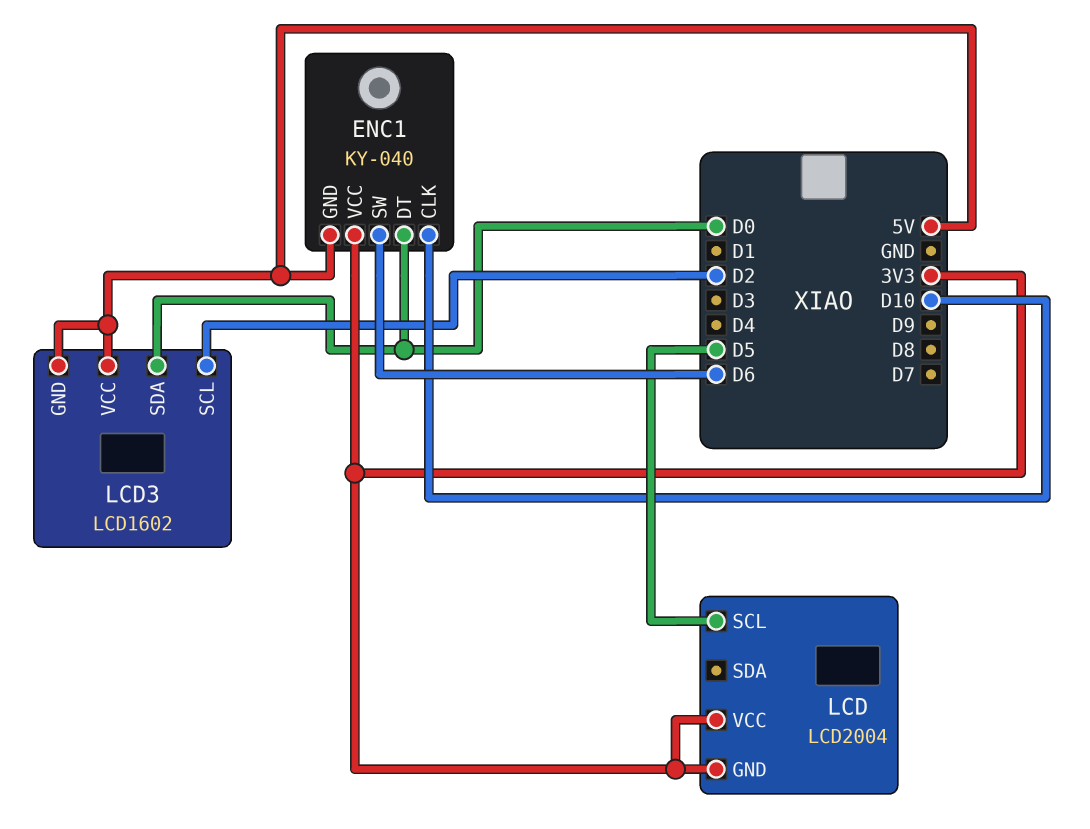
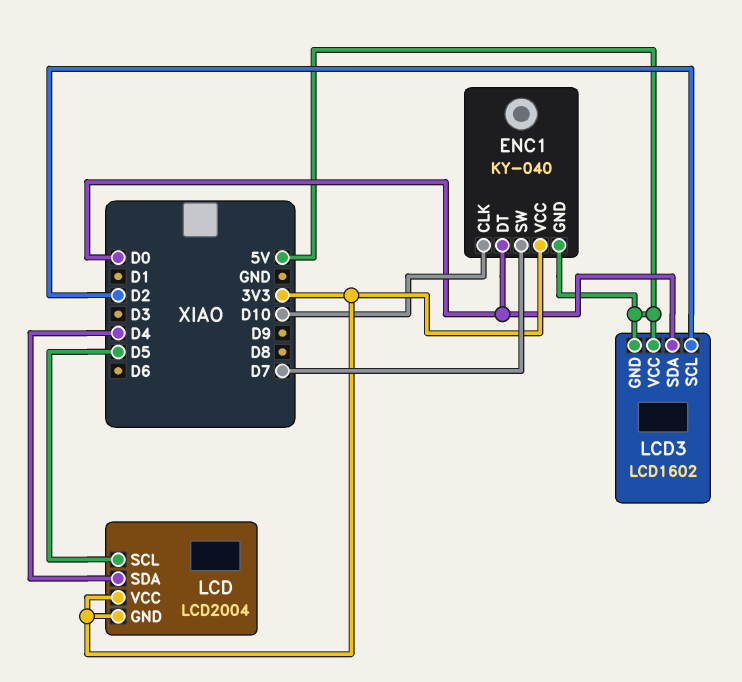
ENC1 pin SW: D6 -> D7
LCD pin SDA: none -> D4

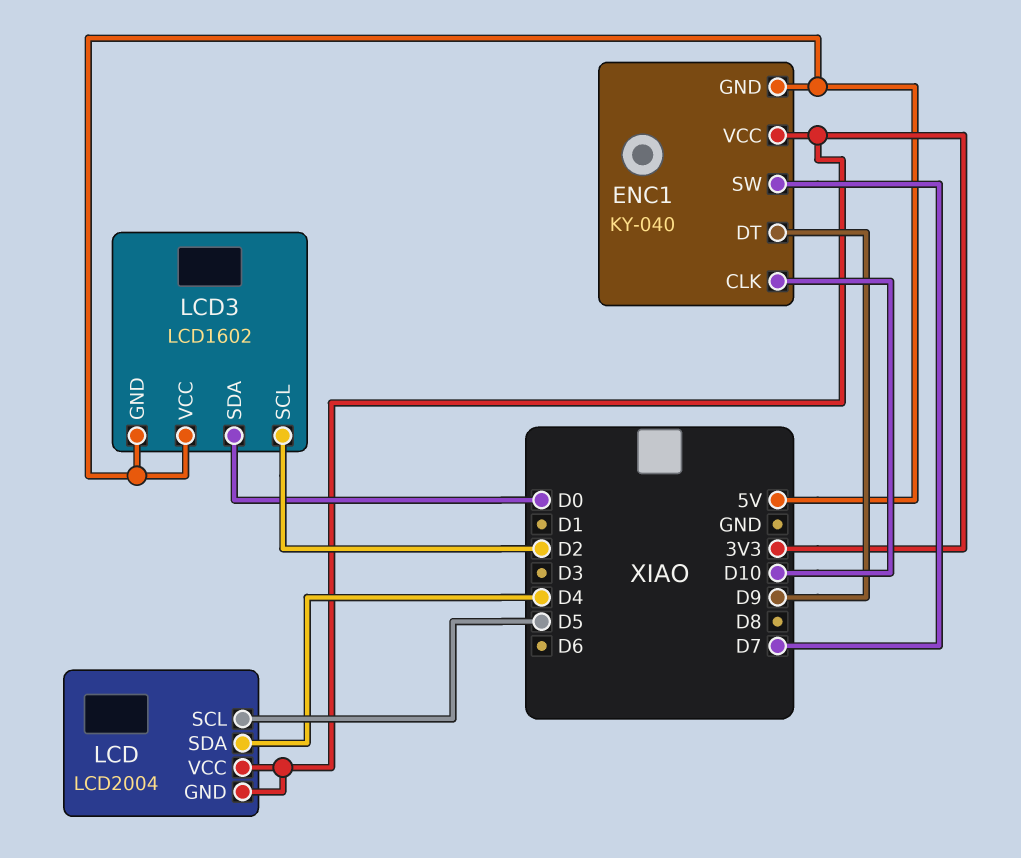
ENC1 pin DT: D0 -> D9

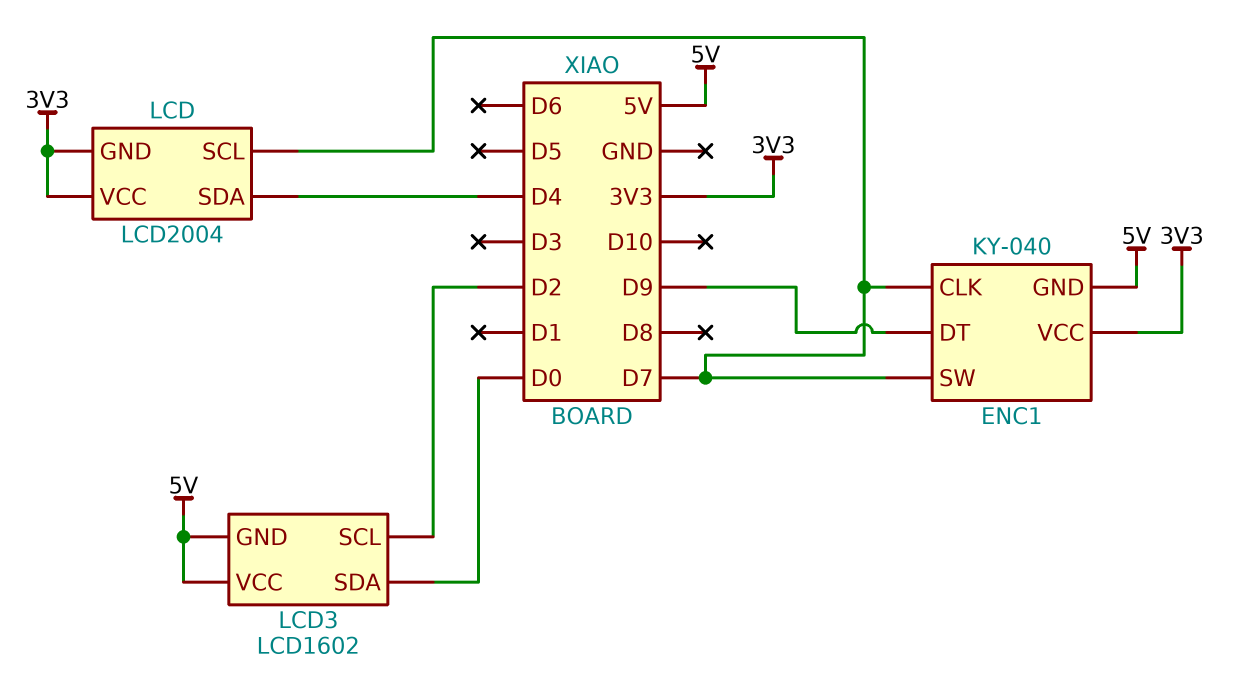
ENC1 pin CLK: D10 -> D7
LCD pin SCL: D5 -> D7

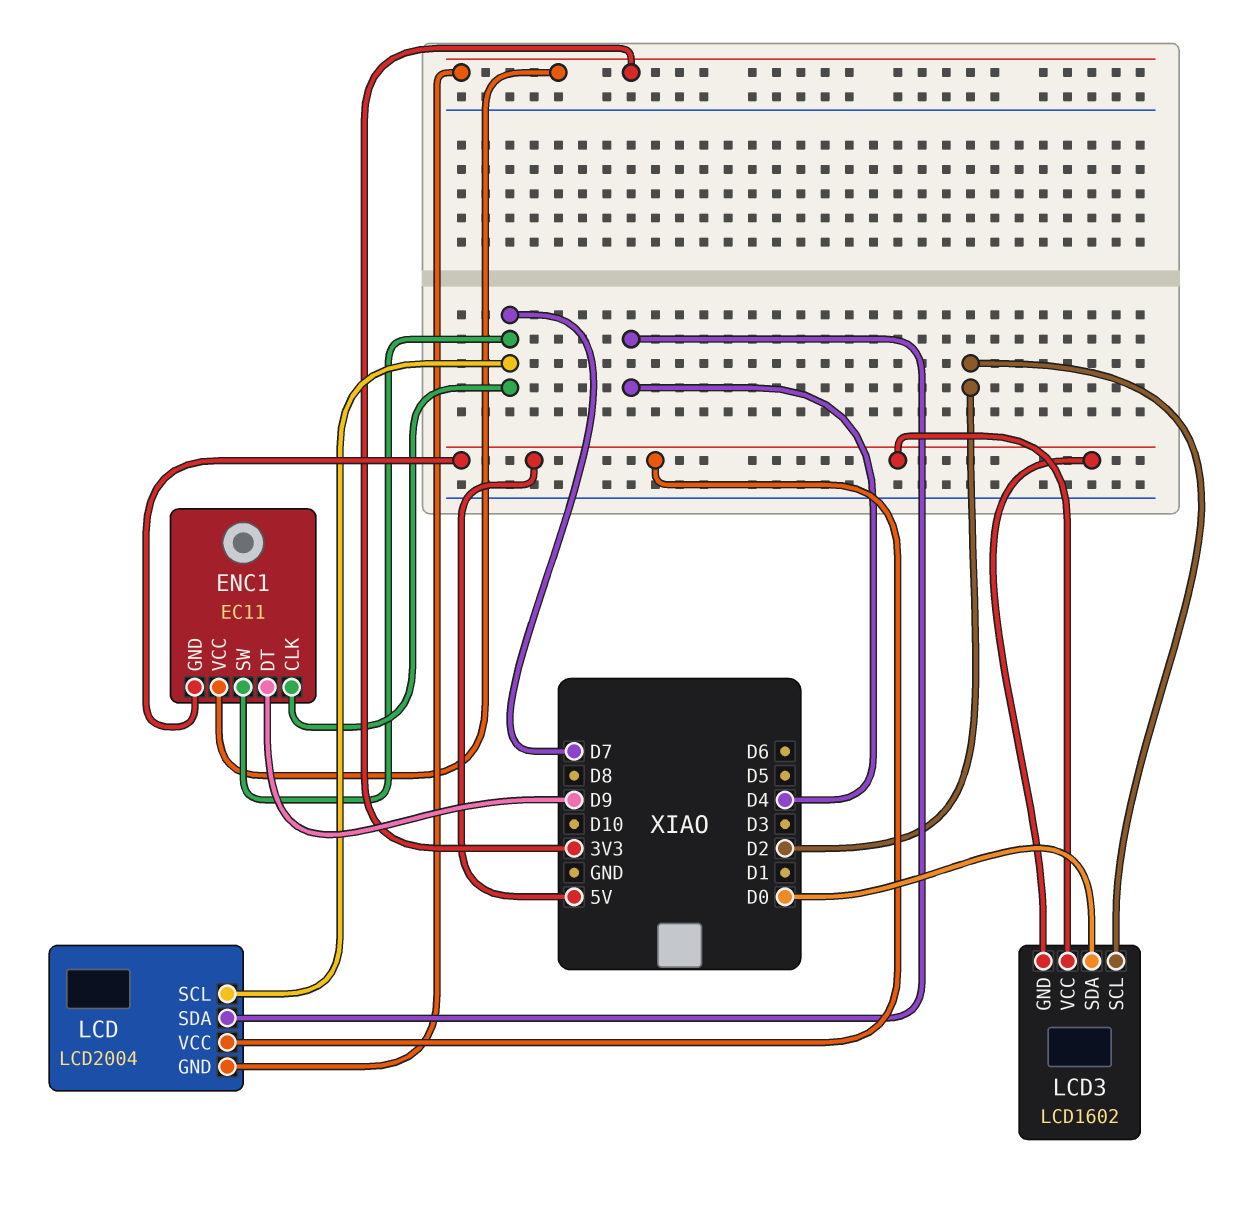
ENC1: KY-040 -> EC11
LCD pin VCC: 3V3 -> 5V

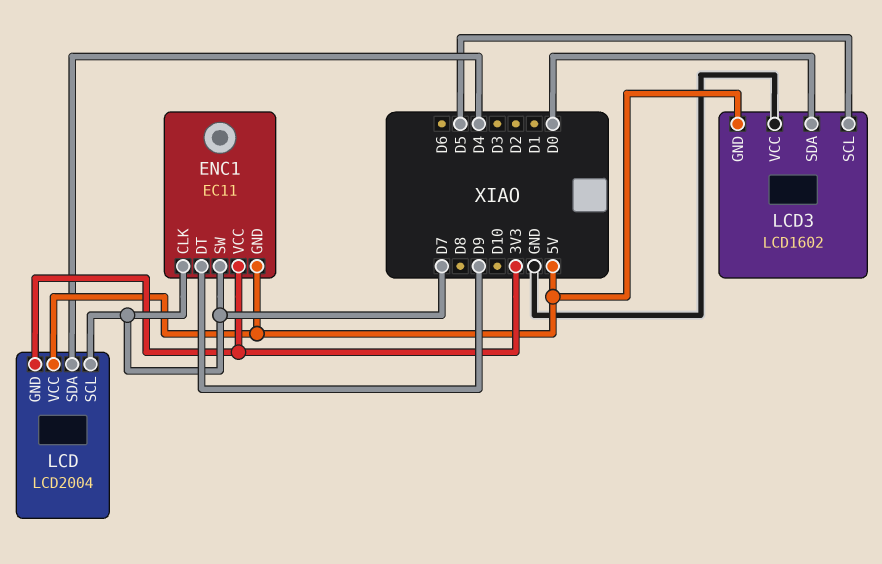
LCD3 pin SCL: D2 -> D5
LCD3 pin VCC: 5V -> GND

